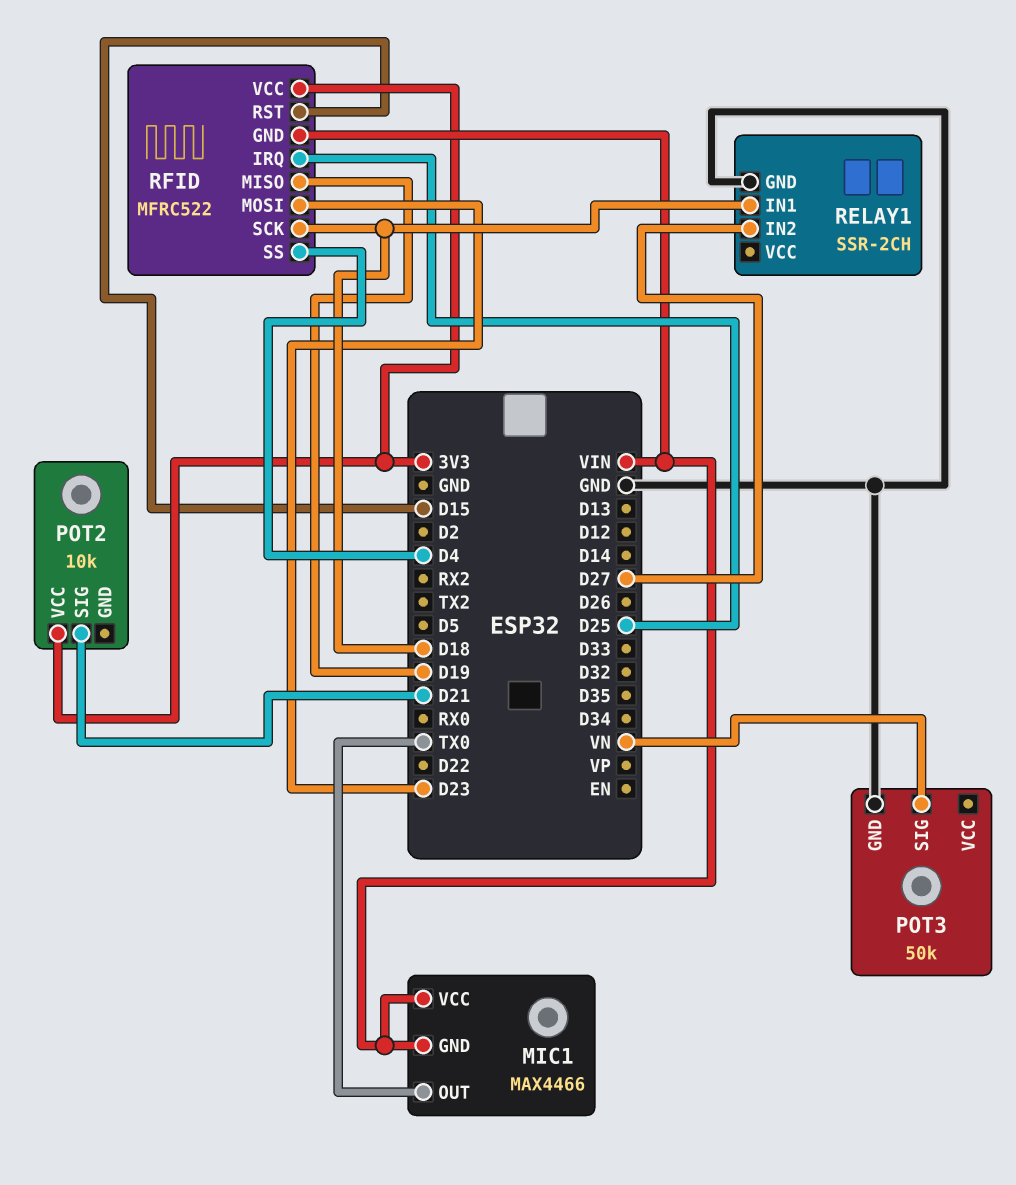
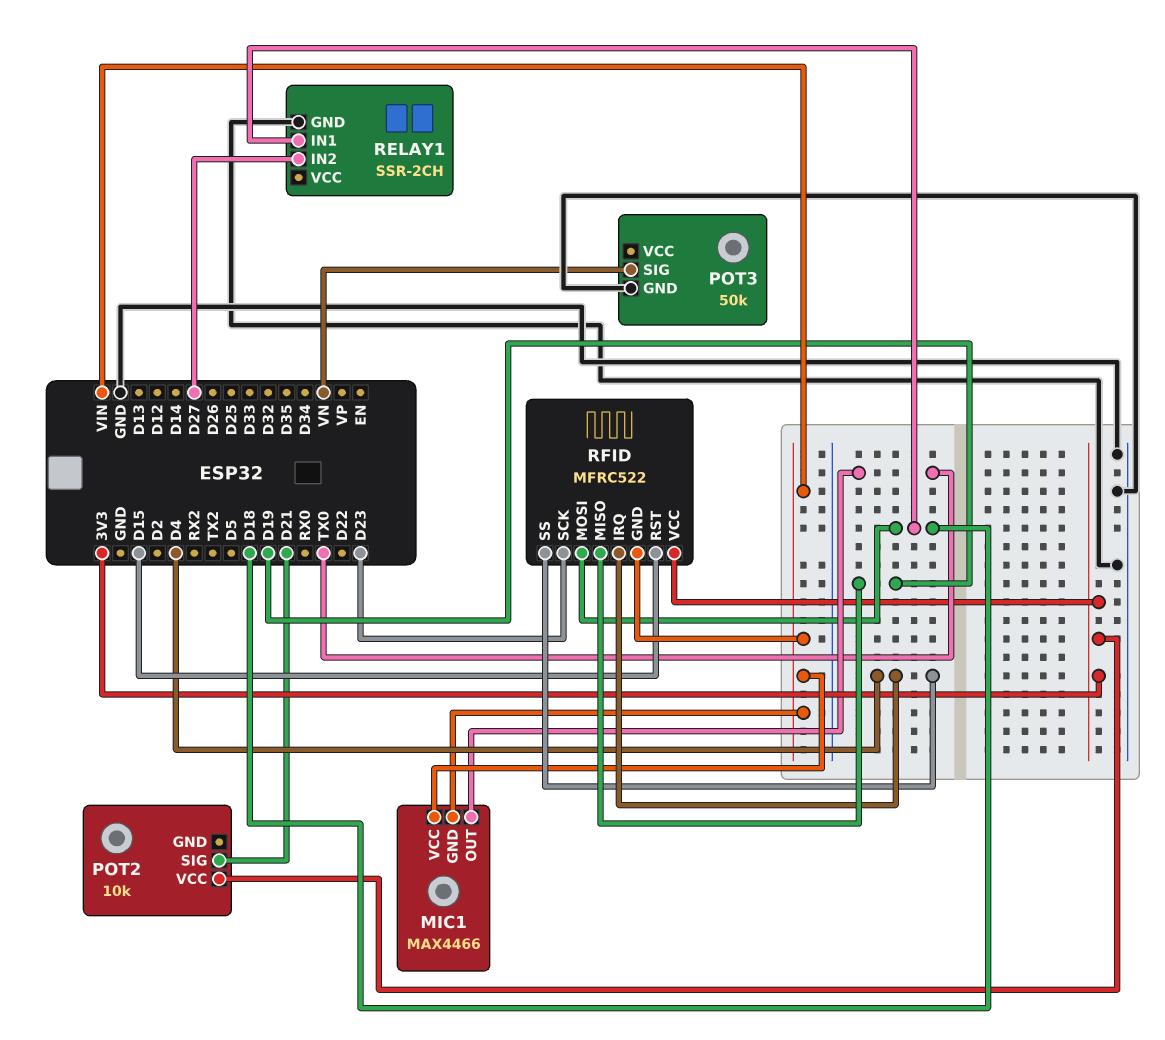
RFID pin IRQ: D25 -> D4
RFID pin MOSI: D23 -> D18
RFID pin SCK: D18 -> D23

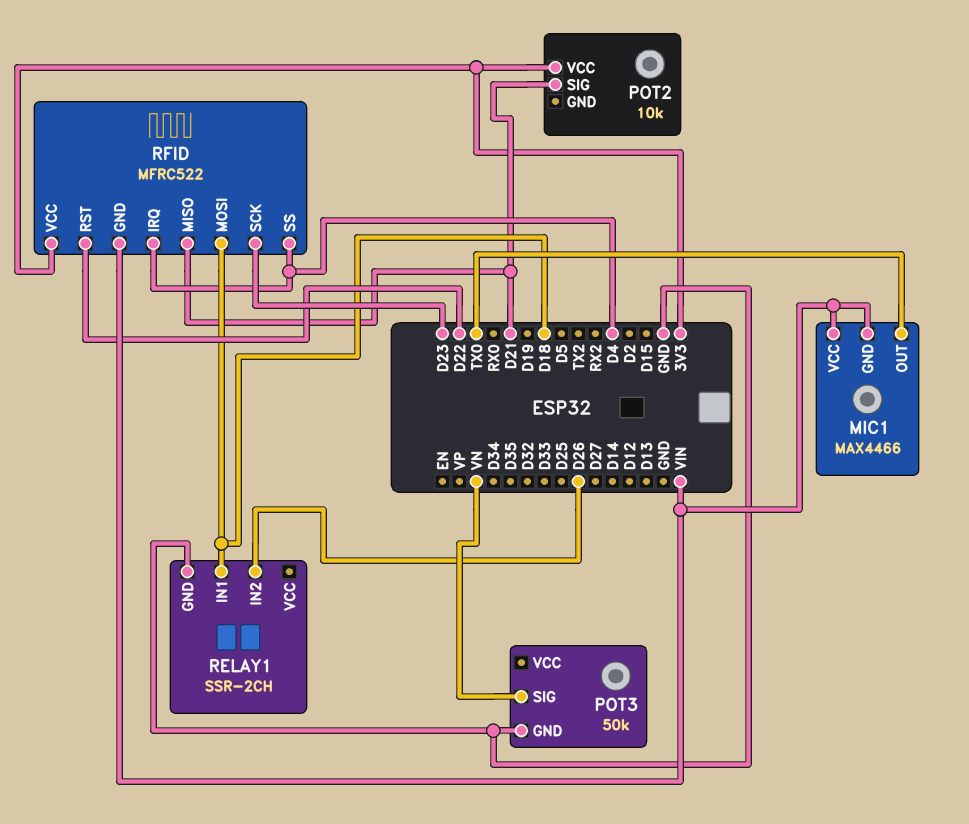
RELAY1 pin IN2: D27 -> D26
RFID pin MISO: D19 -> D21
RFID pin RST: D15 -> D22

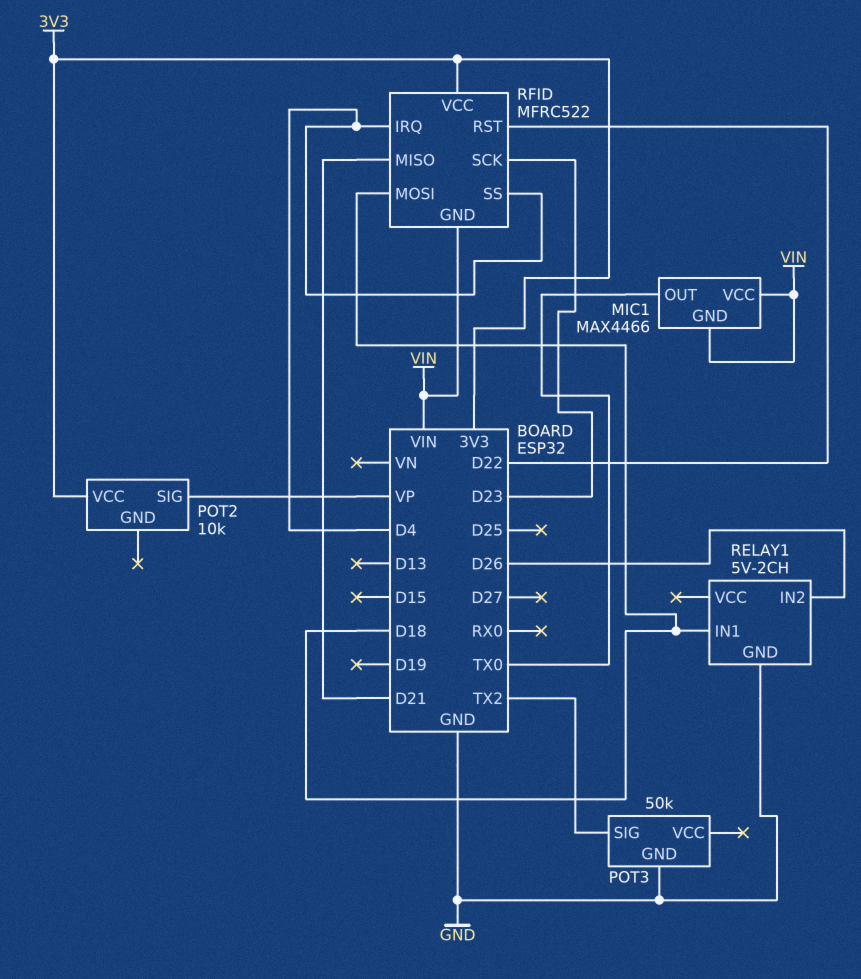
POT2 pin SIG: D21 -> VP
POT3 pin SIG: VN -> TX2
RELAY1: SSR-2CH -> 5V-2CH

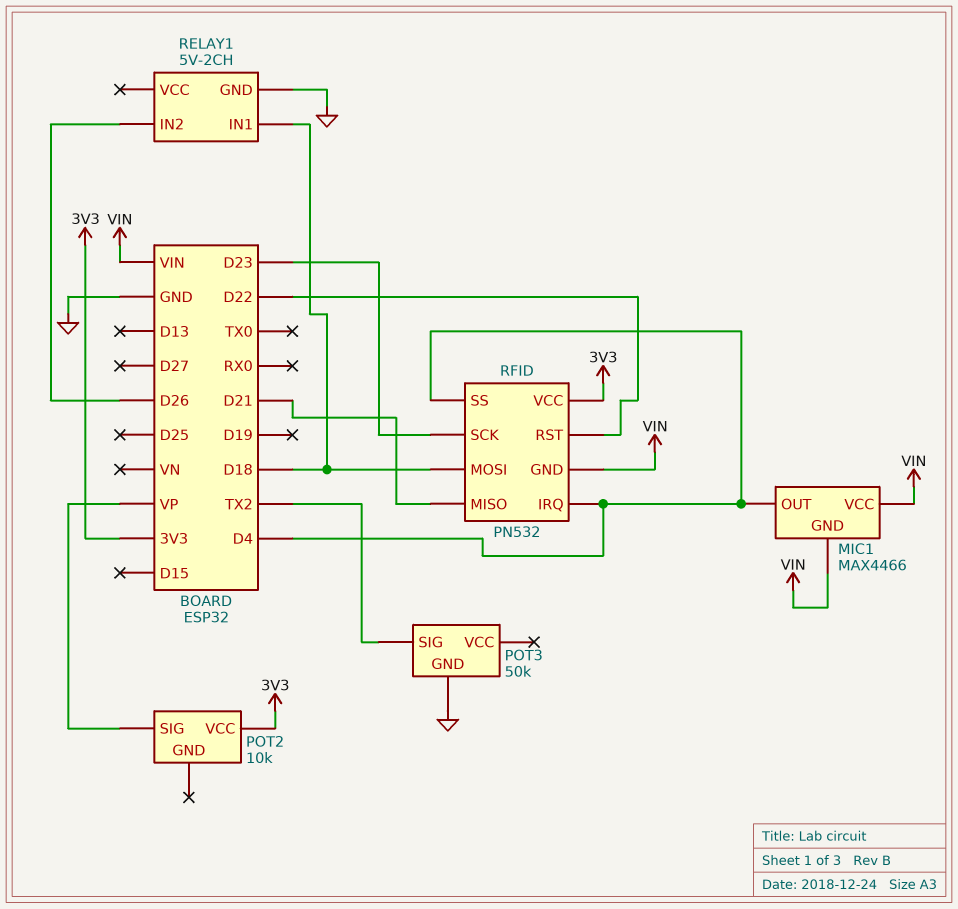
MIC1 pin OUT: TX0 -> D4
RFID: MFRC522 -> PN532

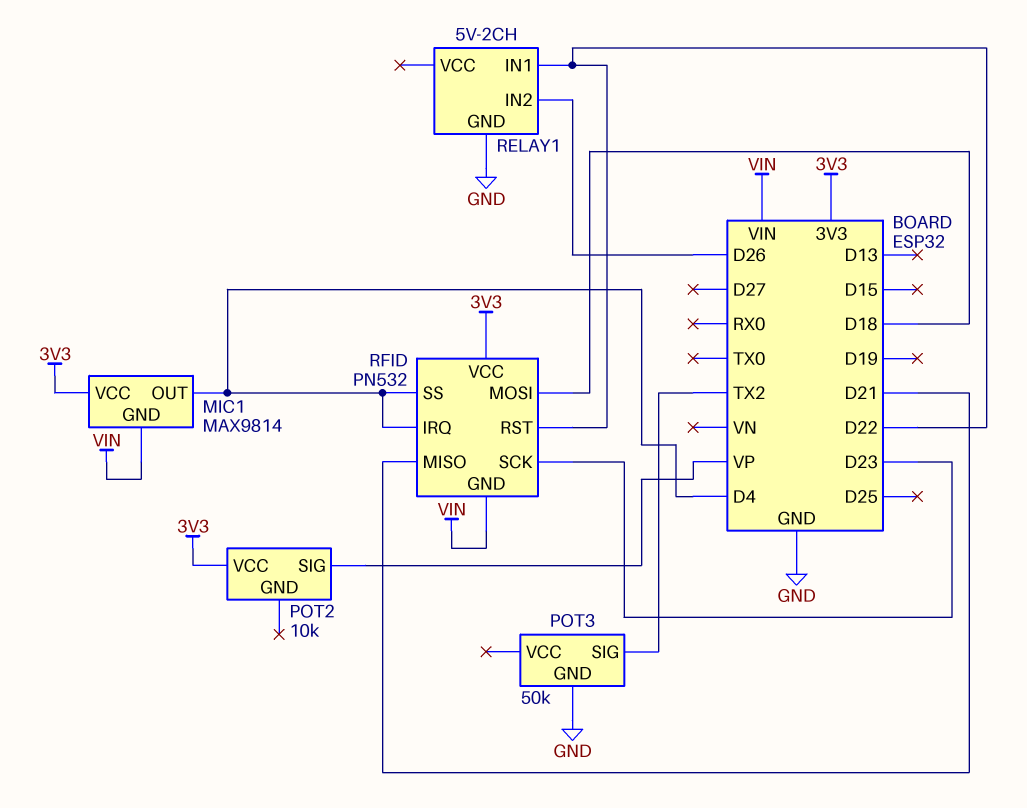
MIC1: MAX4466 -> MAX9814
MIC1 pin VCC: VIN -> 3V3
RELAY1 pin IN1: D18 -> D22

